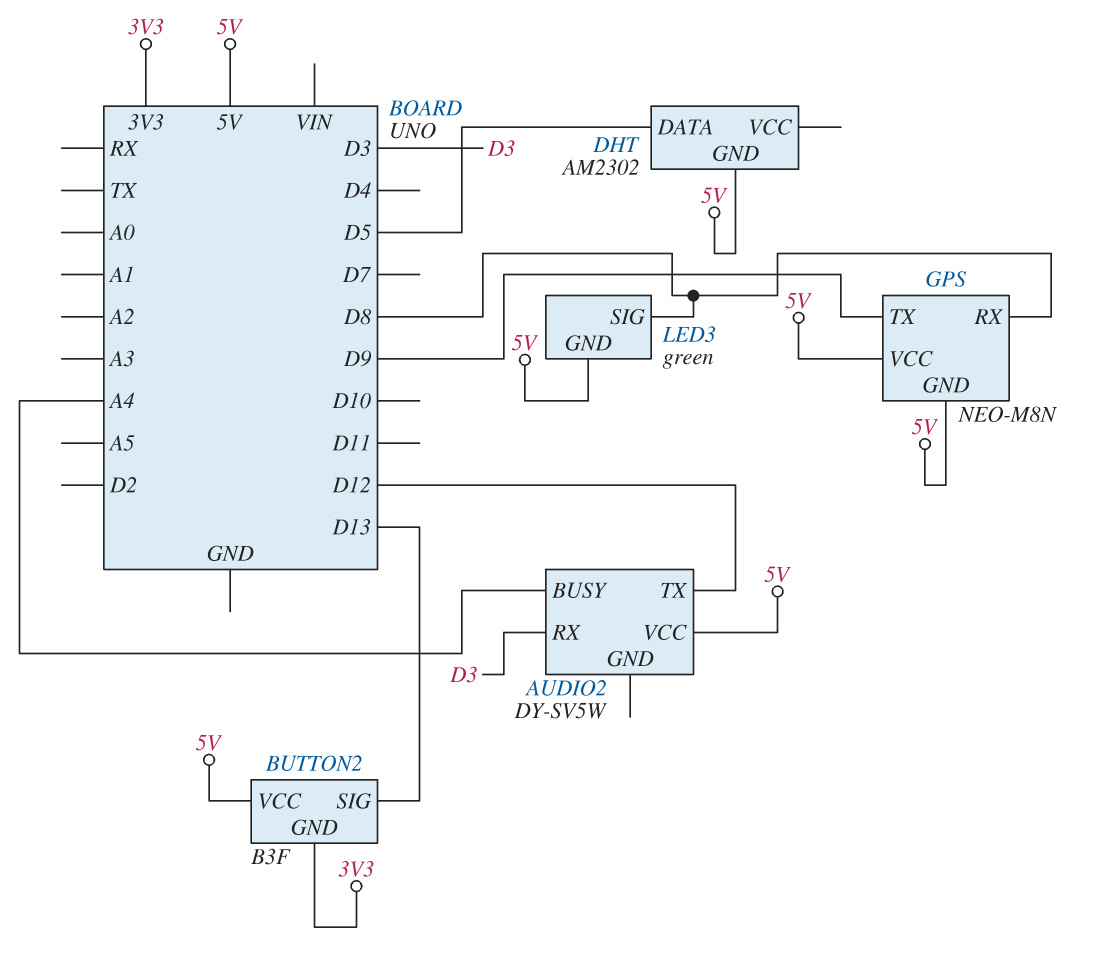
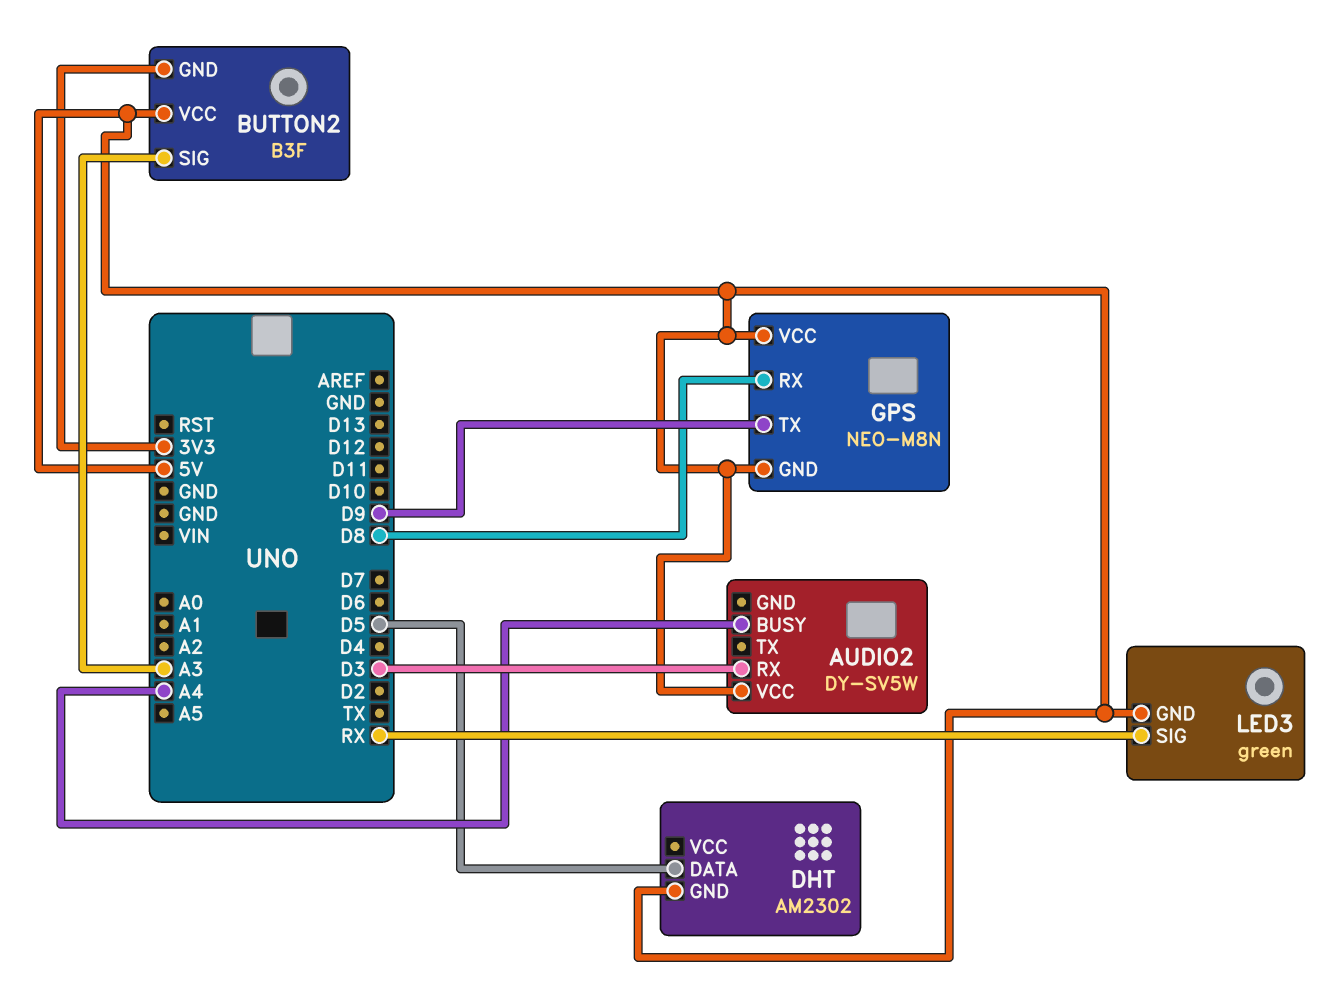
AUDIO2 pin TX: D12 -> none
BUTTON2 pin SIG: D13 -> A3
LED3 pin SIG: D8 -> RX

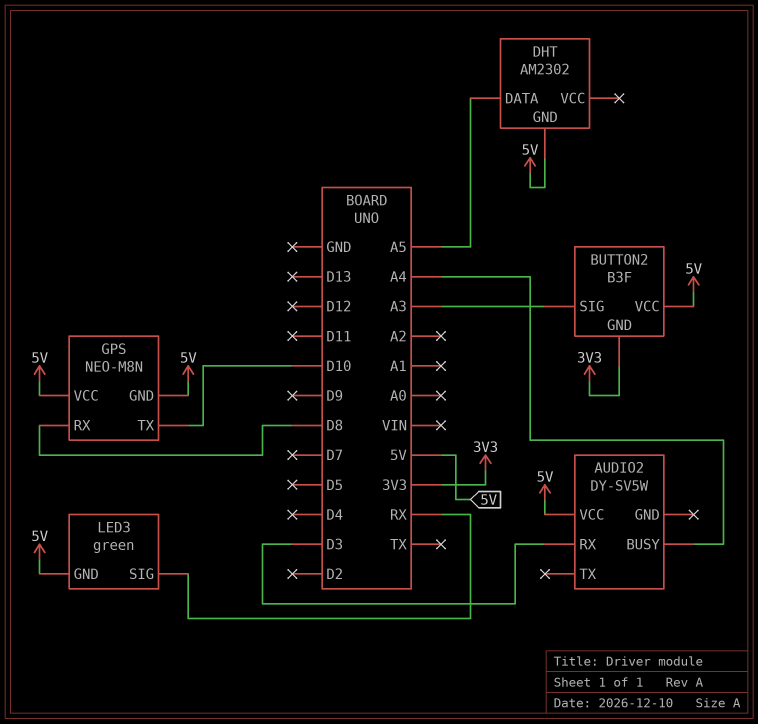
DHT pin DATA: D5 -> A5
GPS pin TX: D9 -> D10

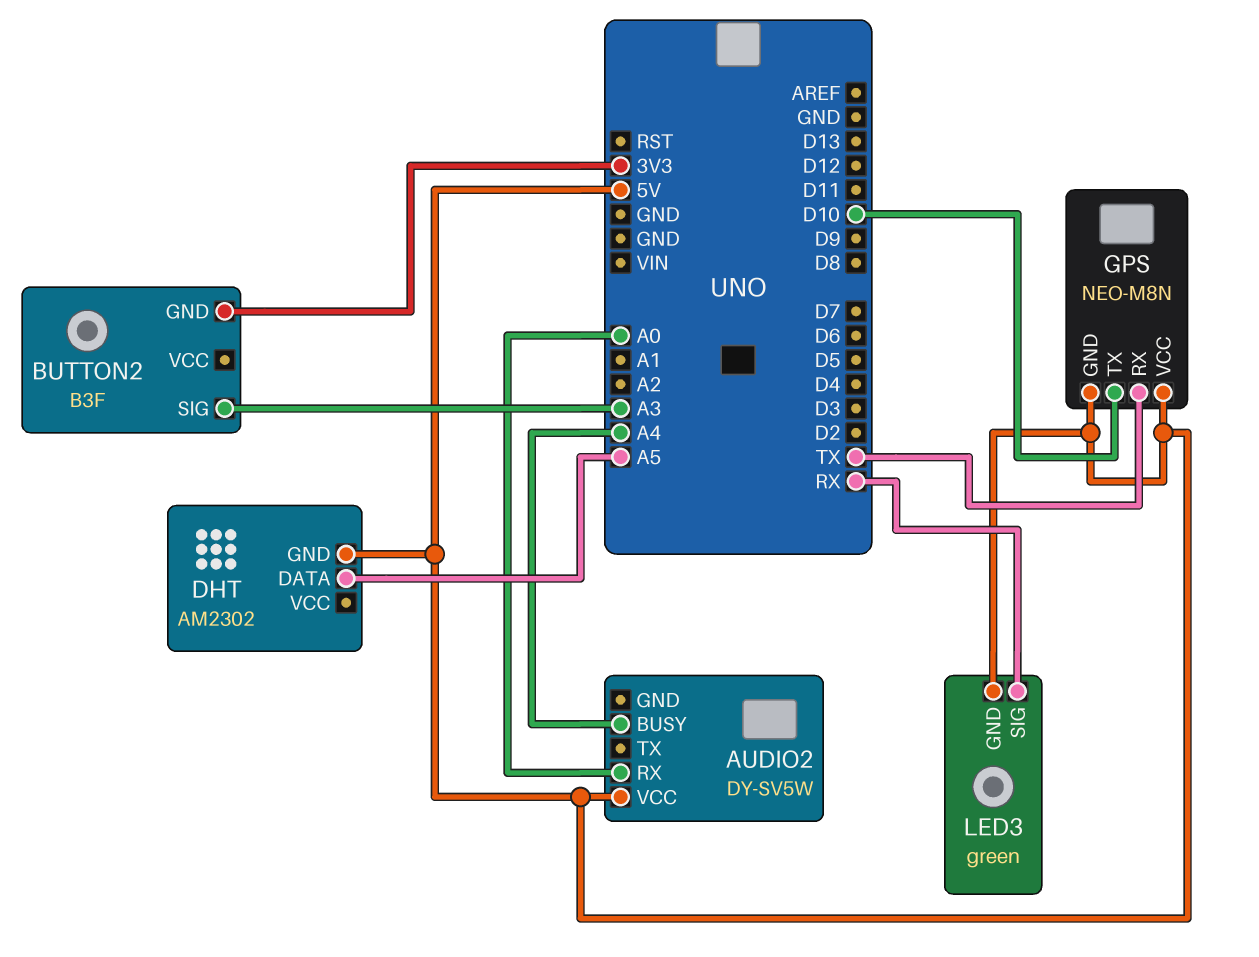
AUDIO2 pin RX: D3 -> A0
BUTTON2 pin VCC: 5V -> none
GPS pin RX: D8 -> TX

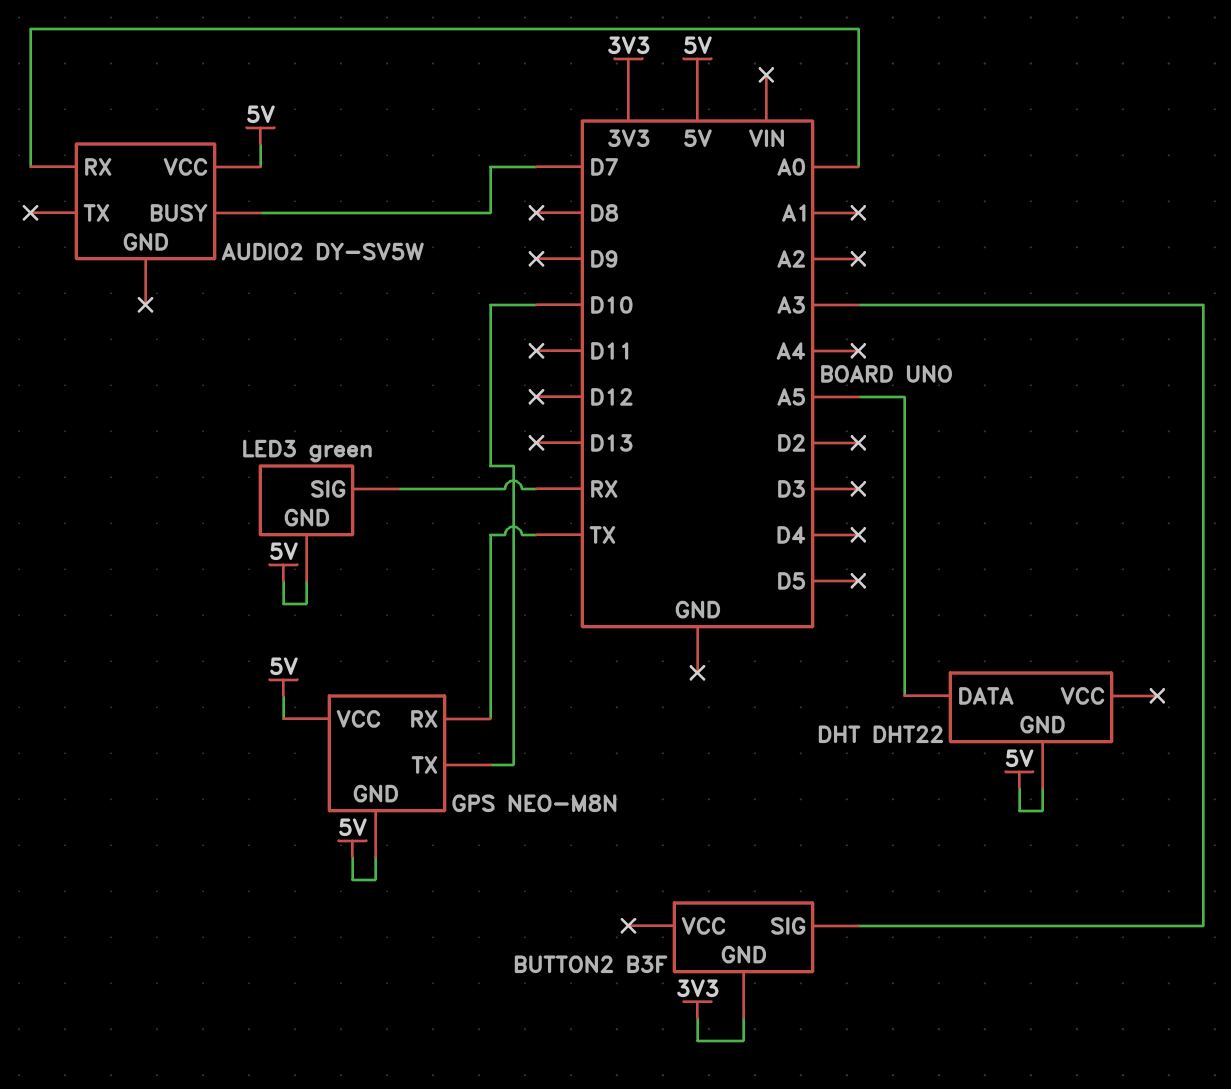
AUDIO2 pin BUSY: A4 -> D7
DHT: AM2302 -> DHT22

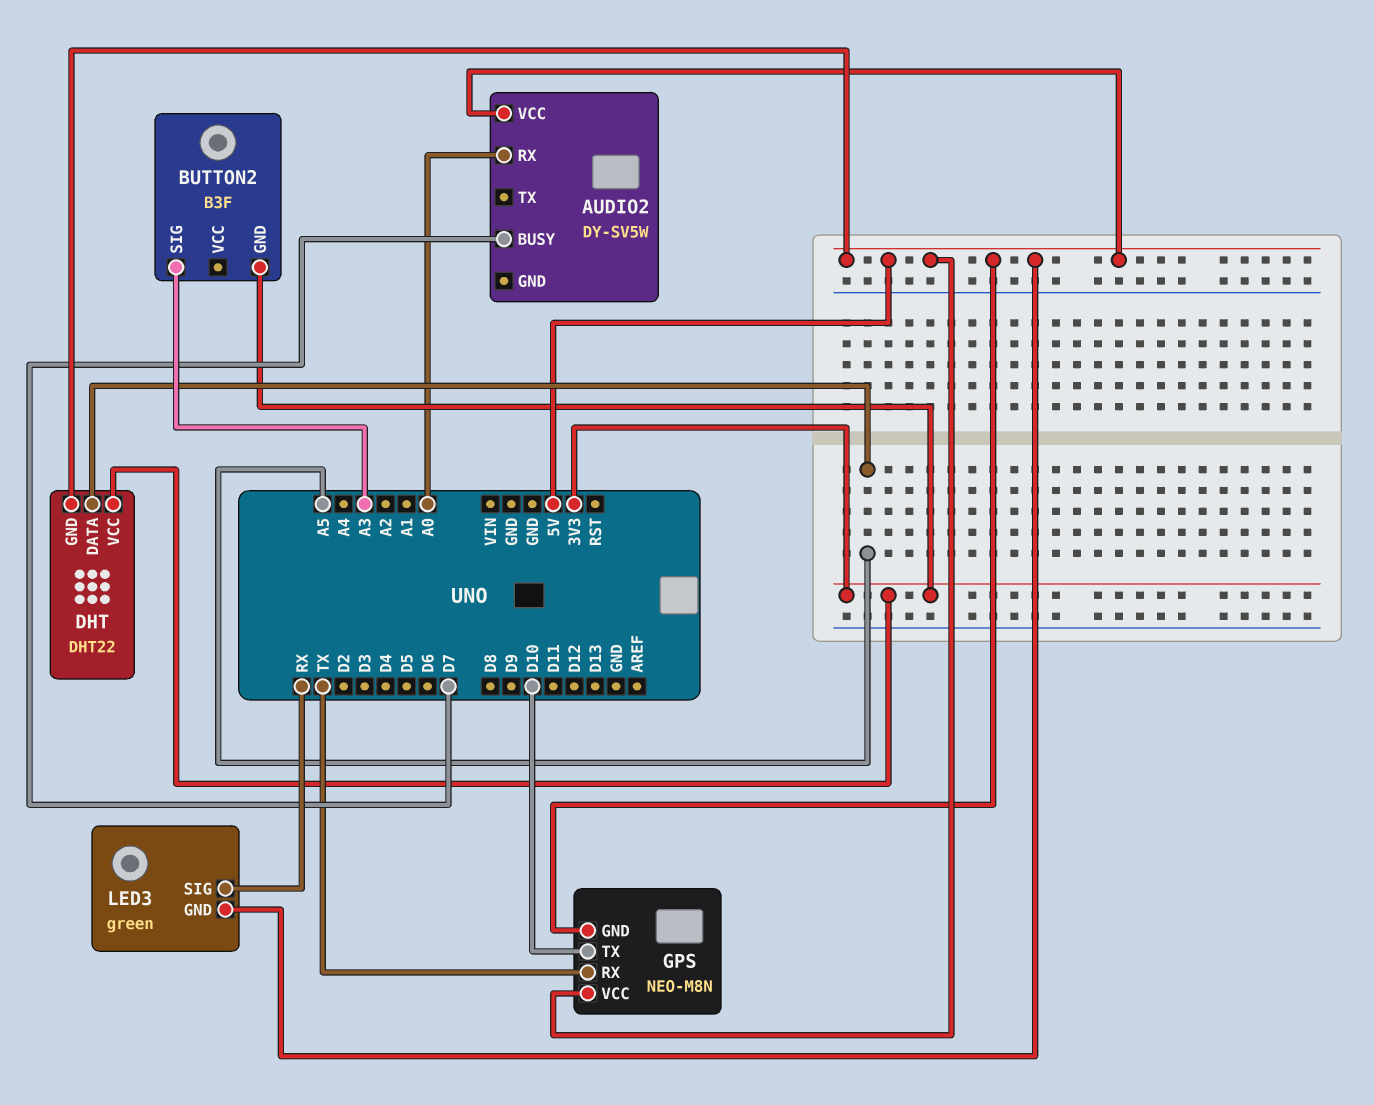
DHT pin VCC: none -> 3V3

